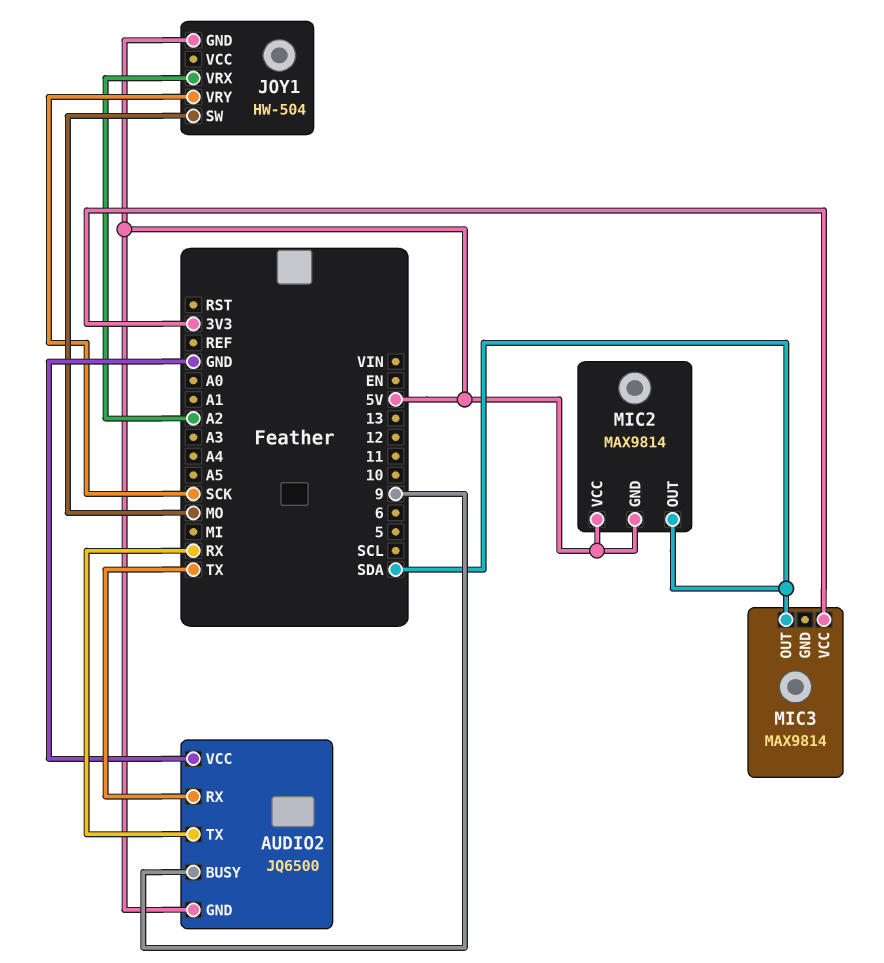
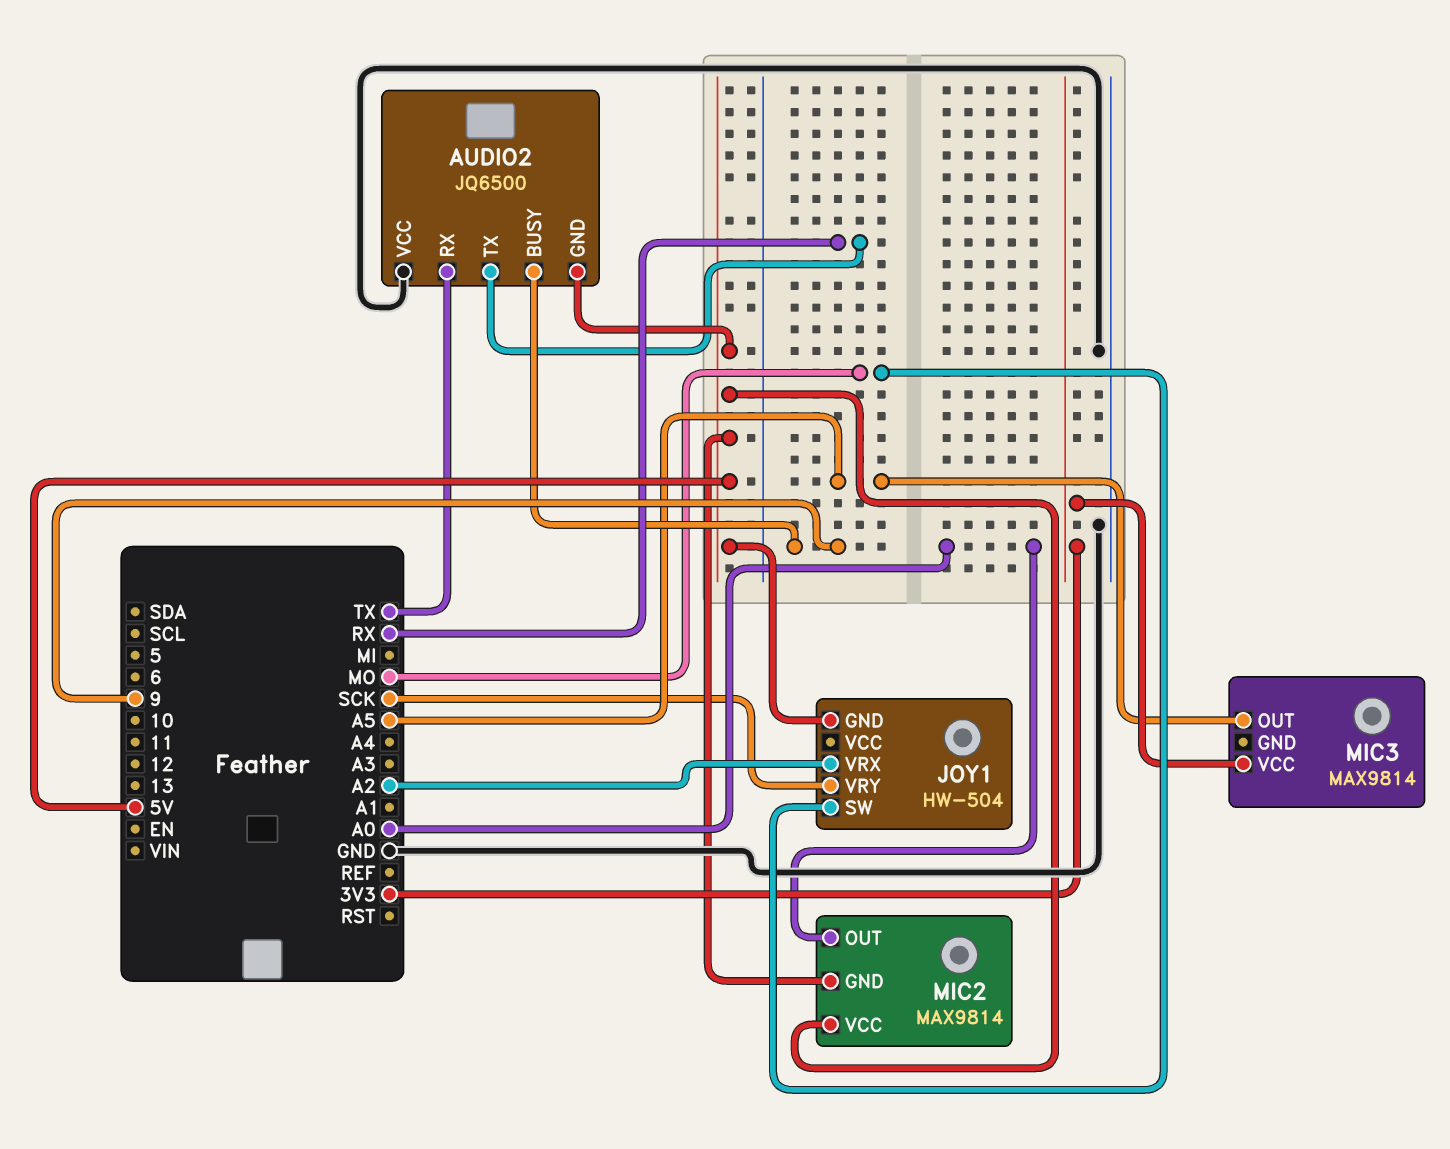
MIC2 pin OUT: SDA -> A0
MIC3 pin OUT: SDA -> A5

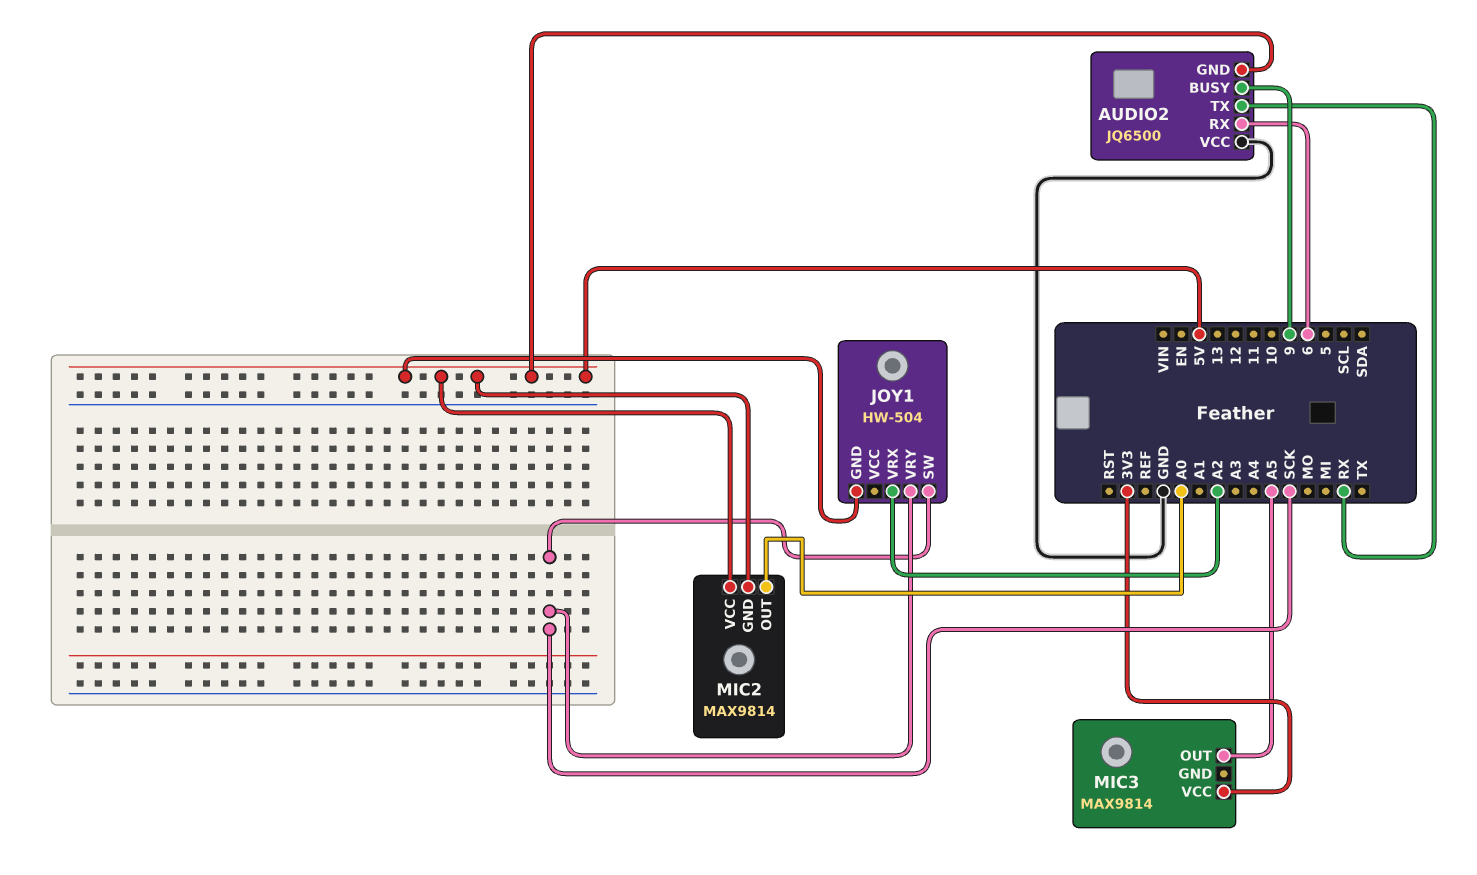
AUDIO2 pin RX: TX -> 6
JOY1 pin SW: MO -> SCK

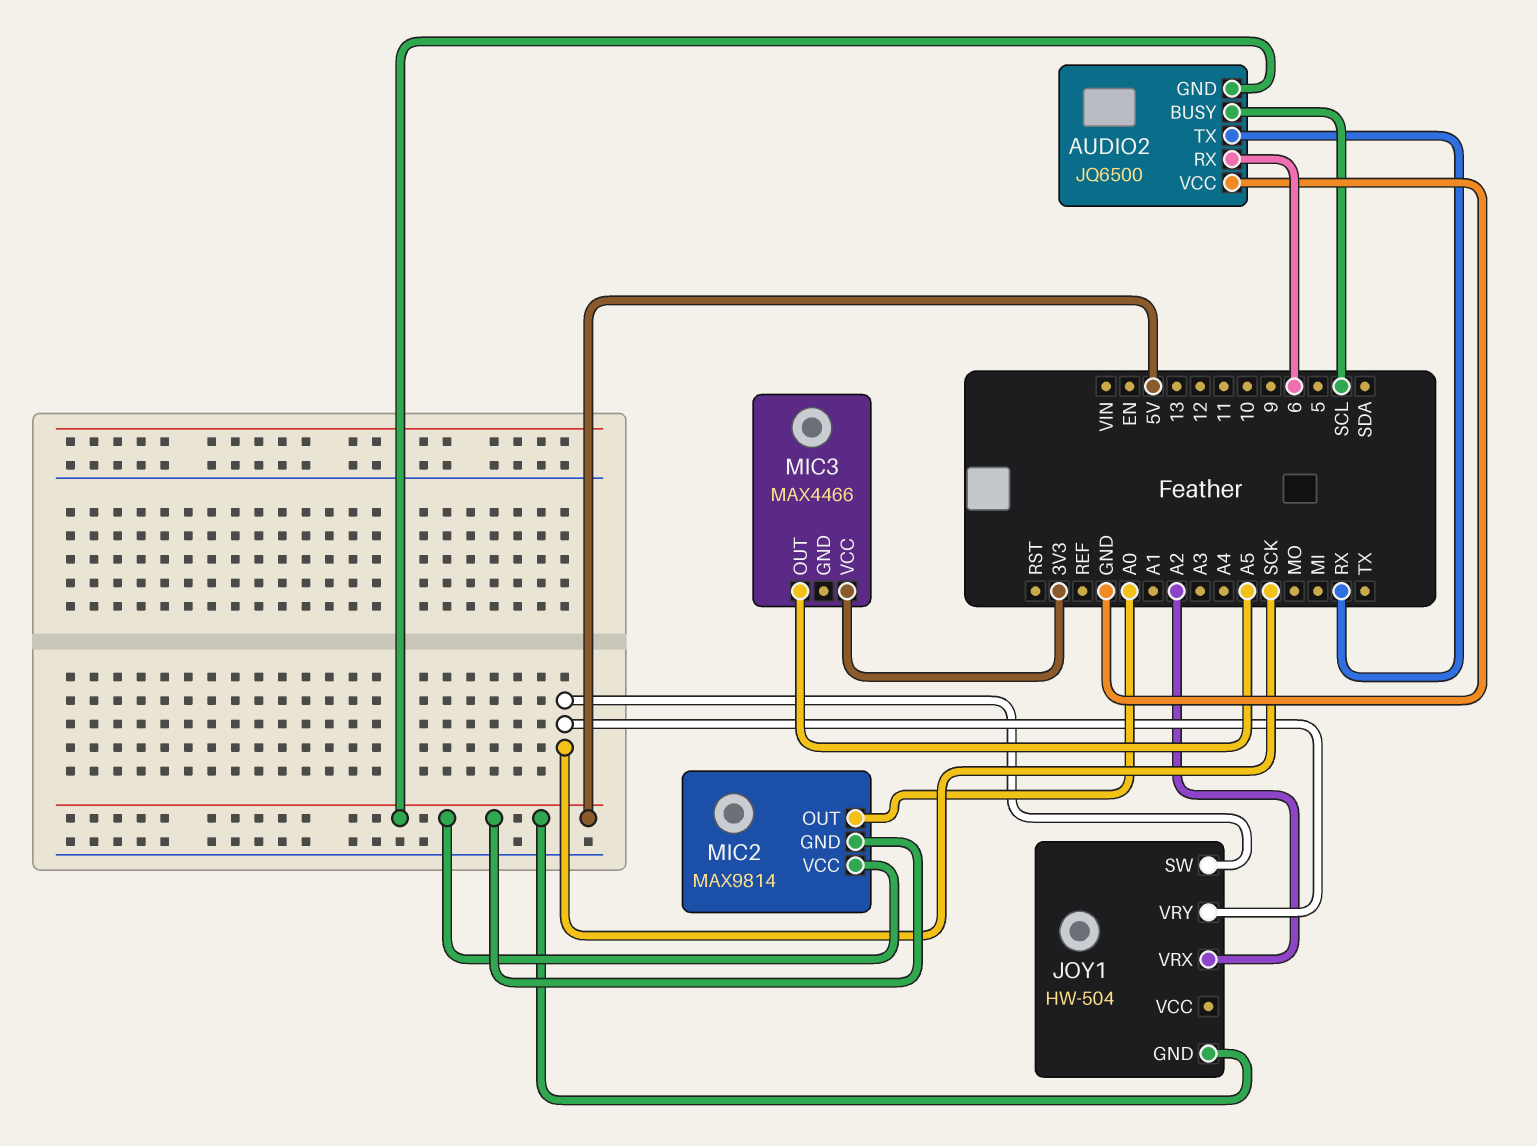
AUDIO2 pin BUSY: 9 -> SCL
MIC3: MAX9814 -> MAX4466

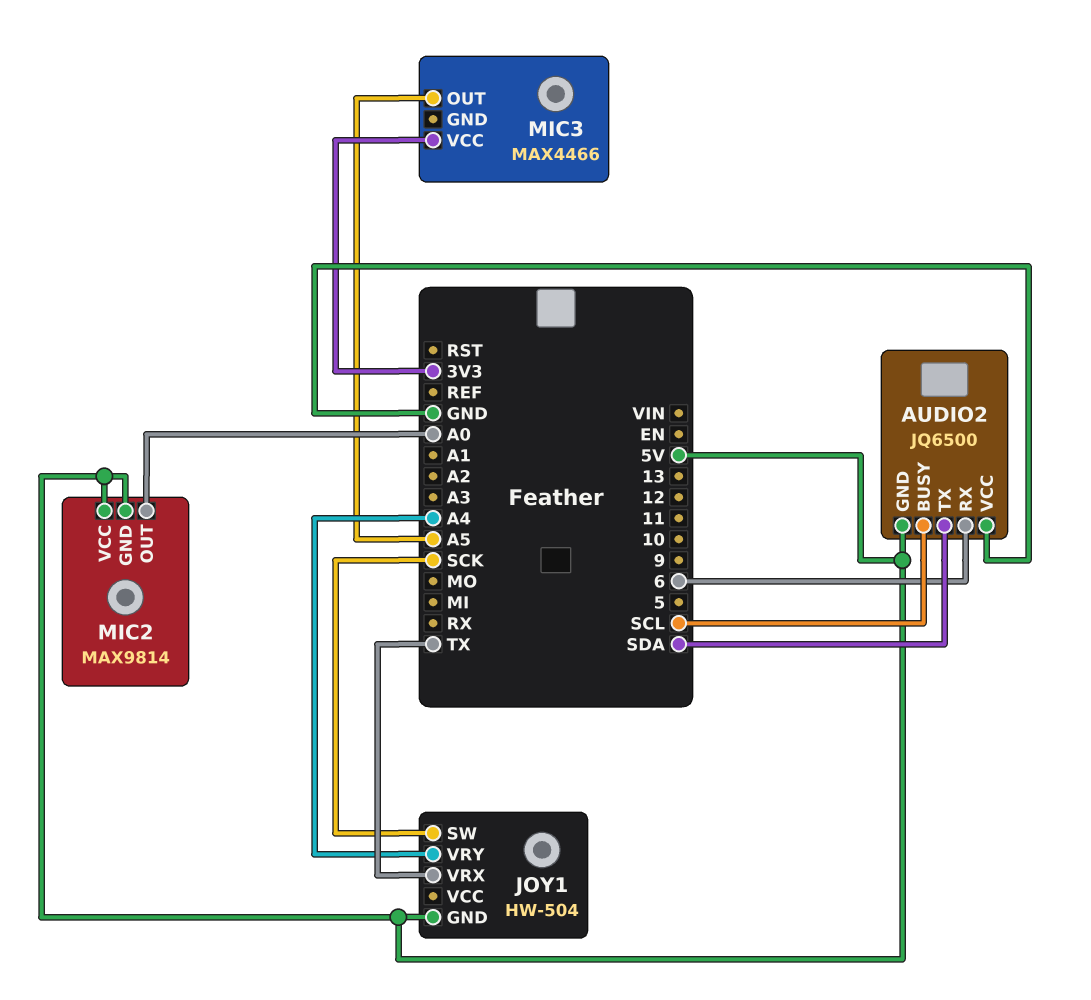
AUDIO2 pin TX: RX -> SDA
JOY1 pin VRX: A2 -> TX
JOY1 pin VRY: SCK -> A4

